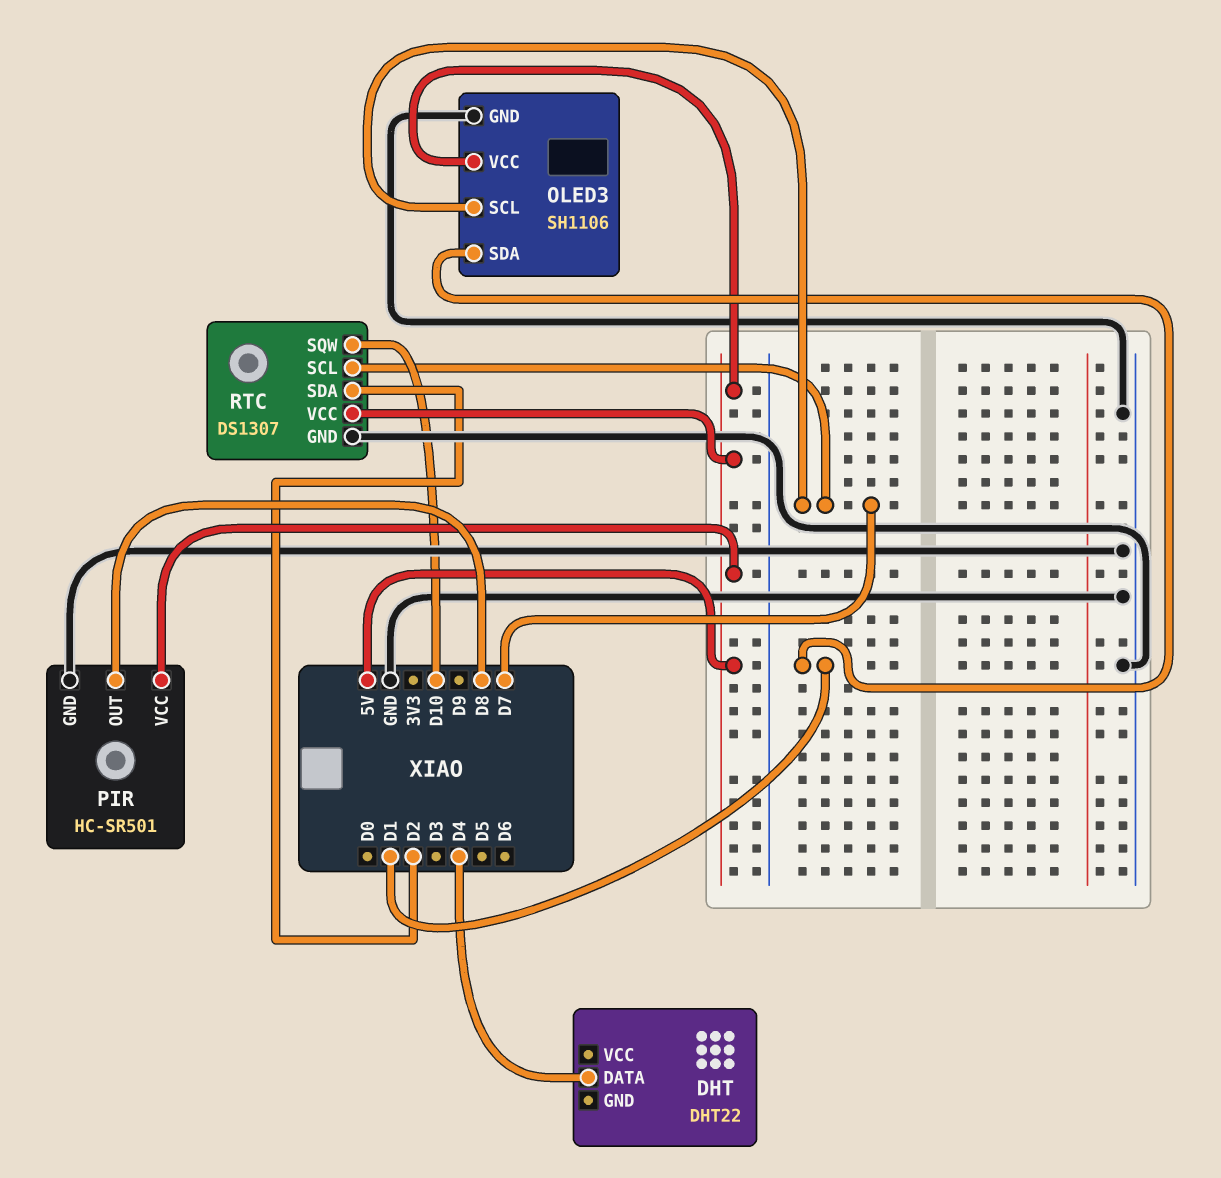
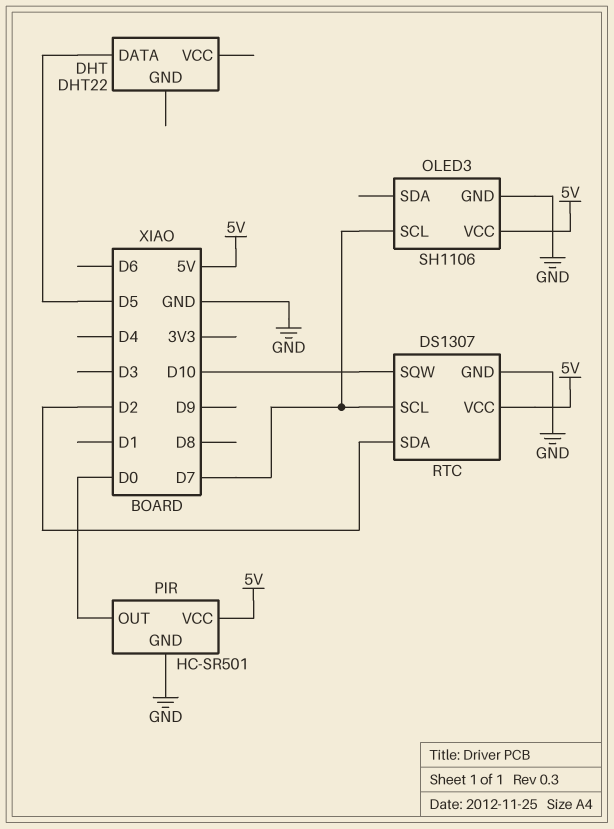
DHT pin DATA: D4 -> D5
OLED3 pin SDA: D1 -> none
PIR pin OUT: D8 -> D0

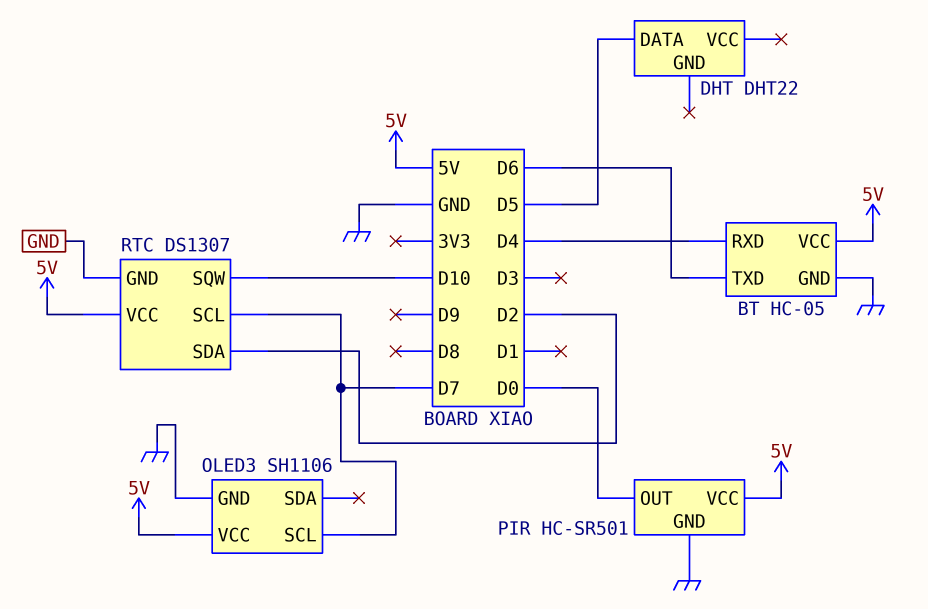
BT: none -> HC-05
BT pin GND: none -> GND
BT pin RXD: none -> D4
BT pin TXD: none -> D6
BT pin VCC: none -> 5V

